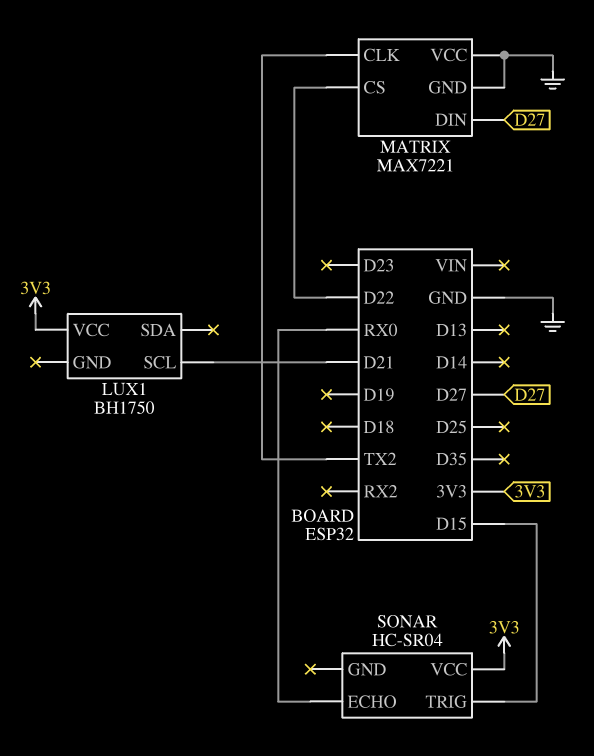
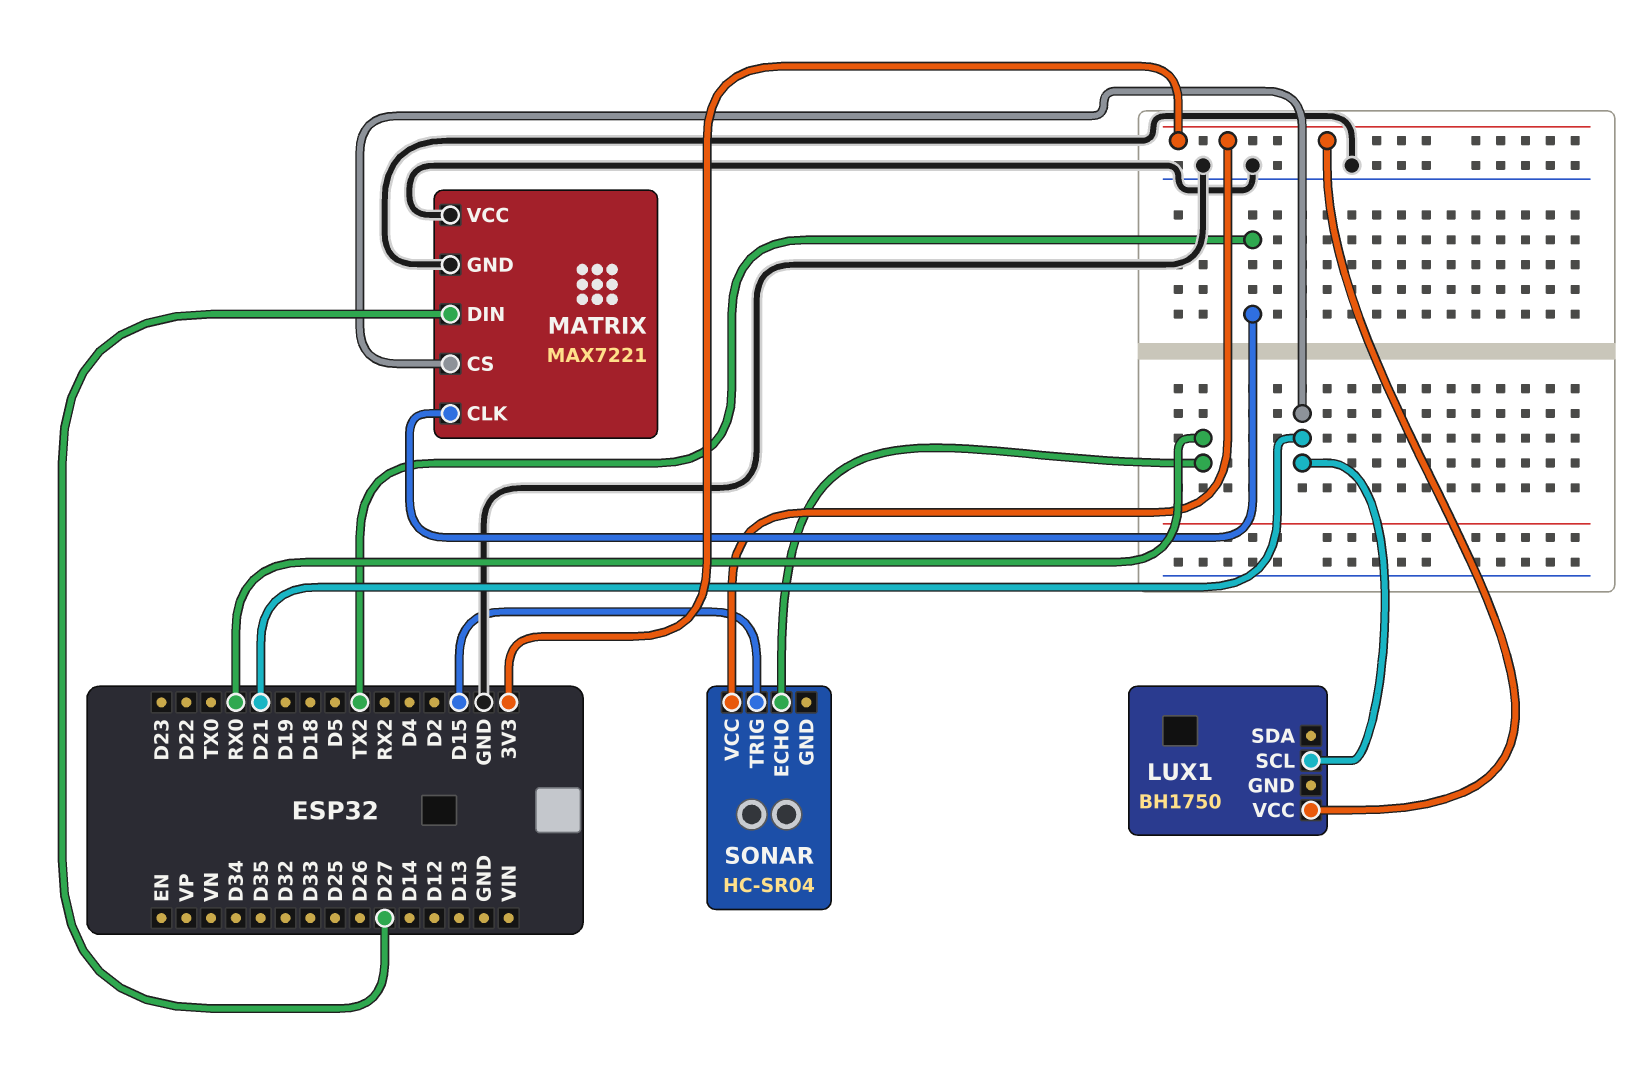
MATRIX pin CS: D22 -> D21

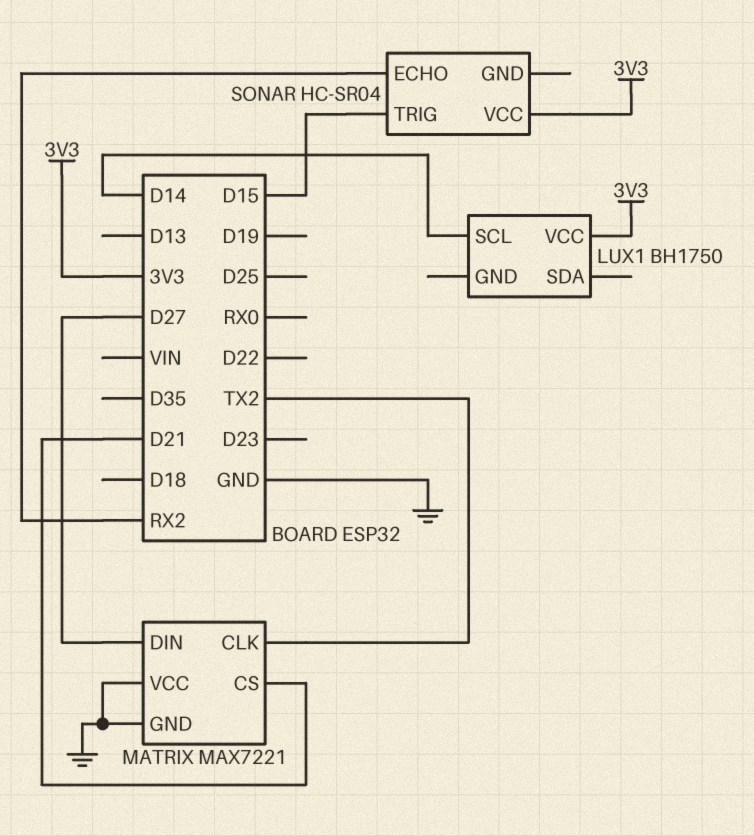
LUX1 pin SCL: D21 -> D14
SONAR pin ECHO: RX0 -> RX2

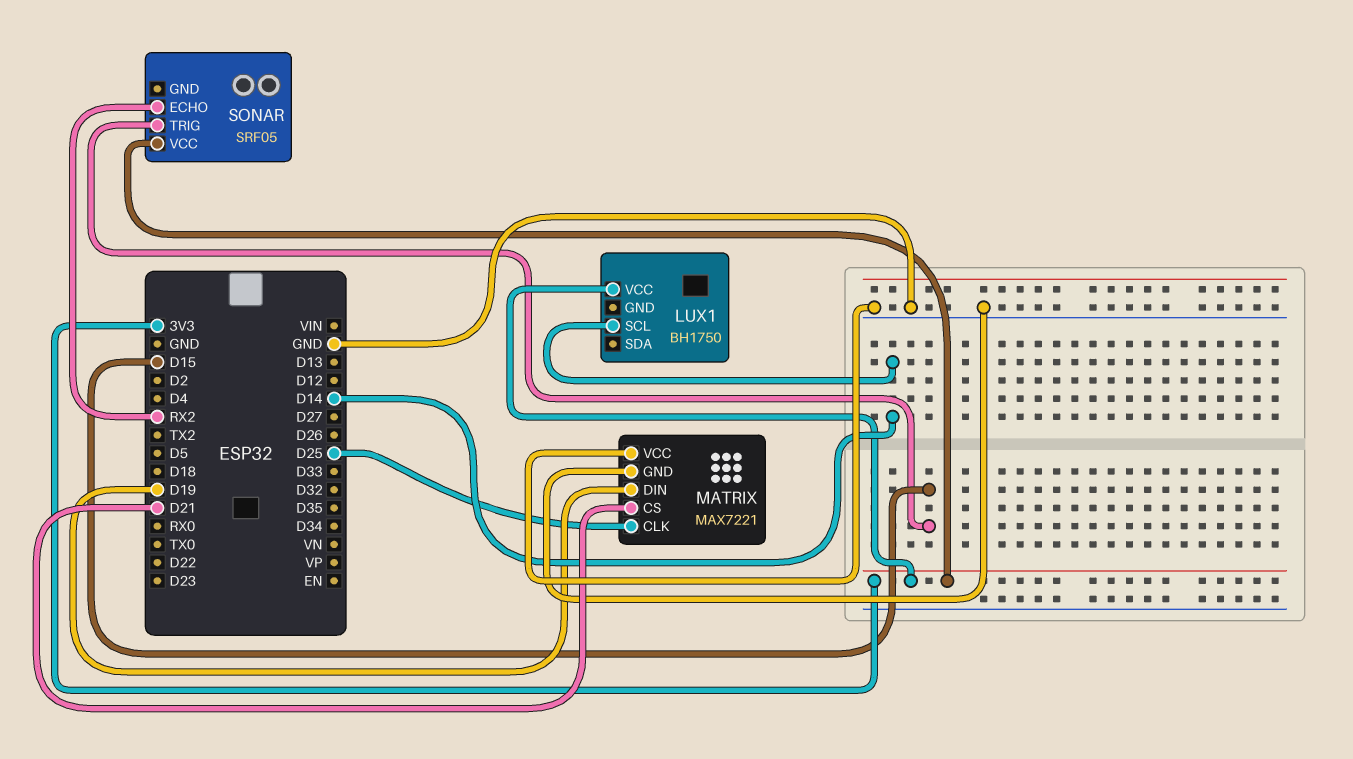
MATRIX pin CLK: TX2 -> D25
MATRIX pin DIN: D27 -> D19
SONAR: HC-SR04 -> SRF05

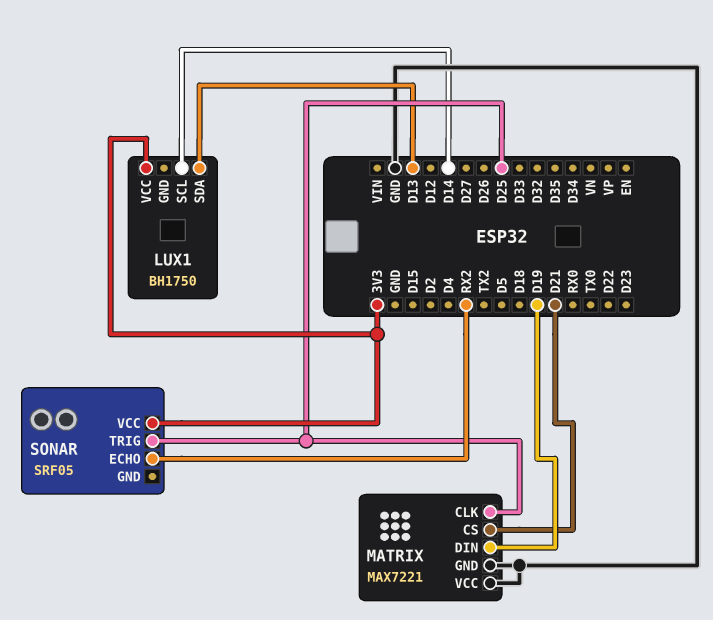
LUX1 pin SDA: none -> D13
SONAR pin TRIG: D15 -> D25

